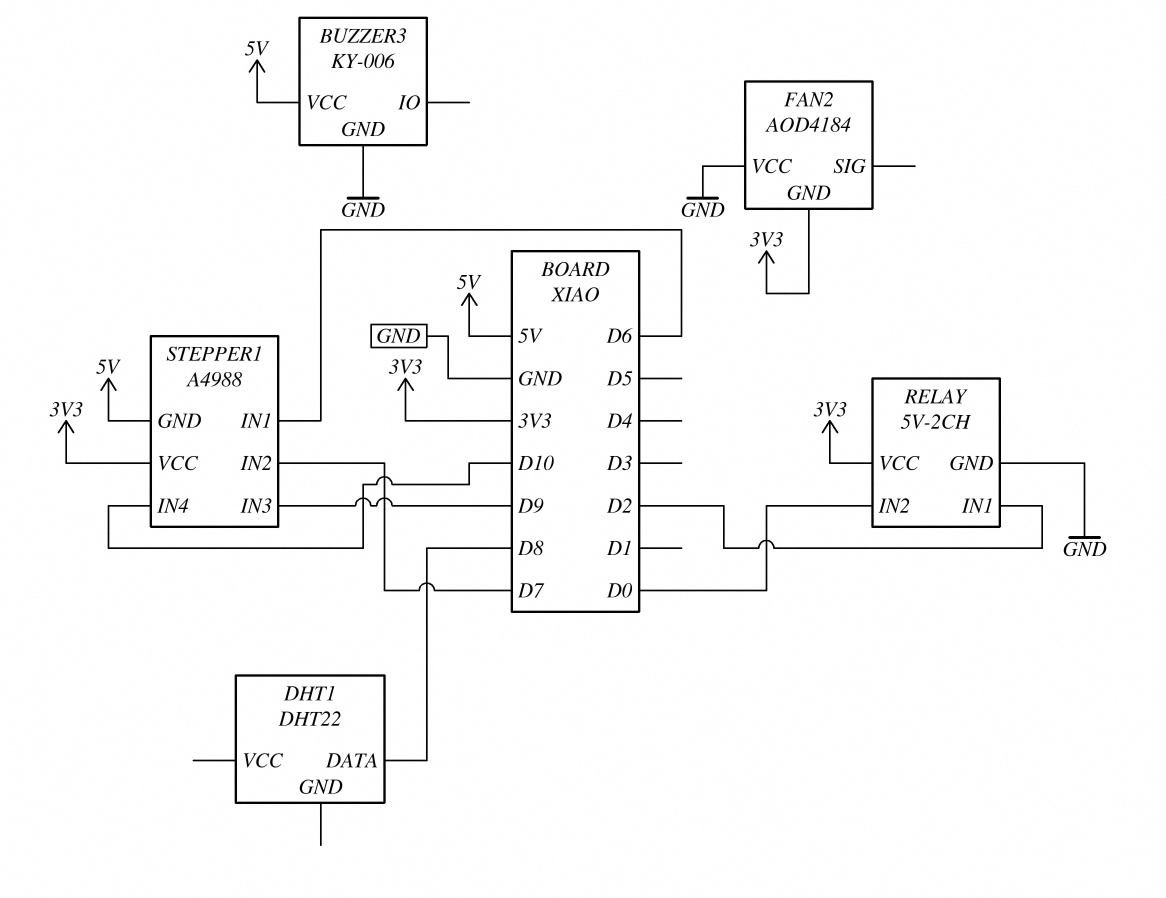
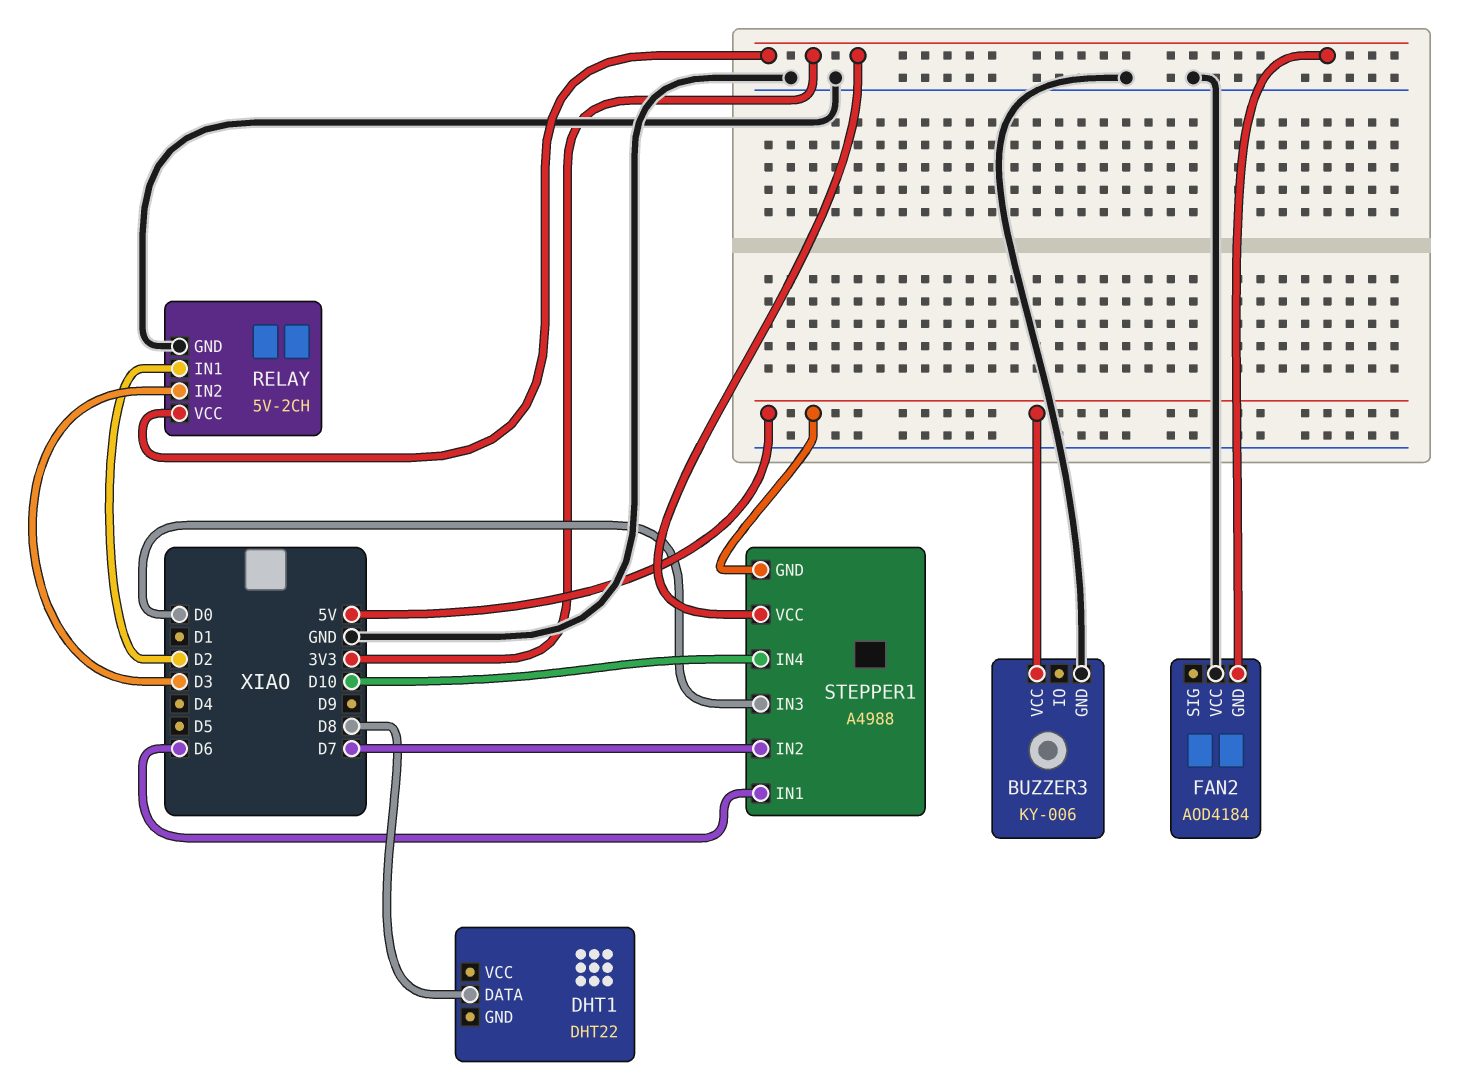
RELAY pin IN2: D0 -> D3
STEPPER1 pin IN3: D9 -> D0

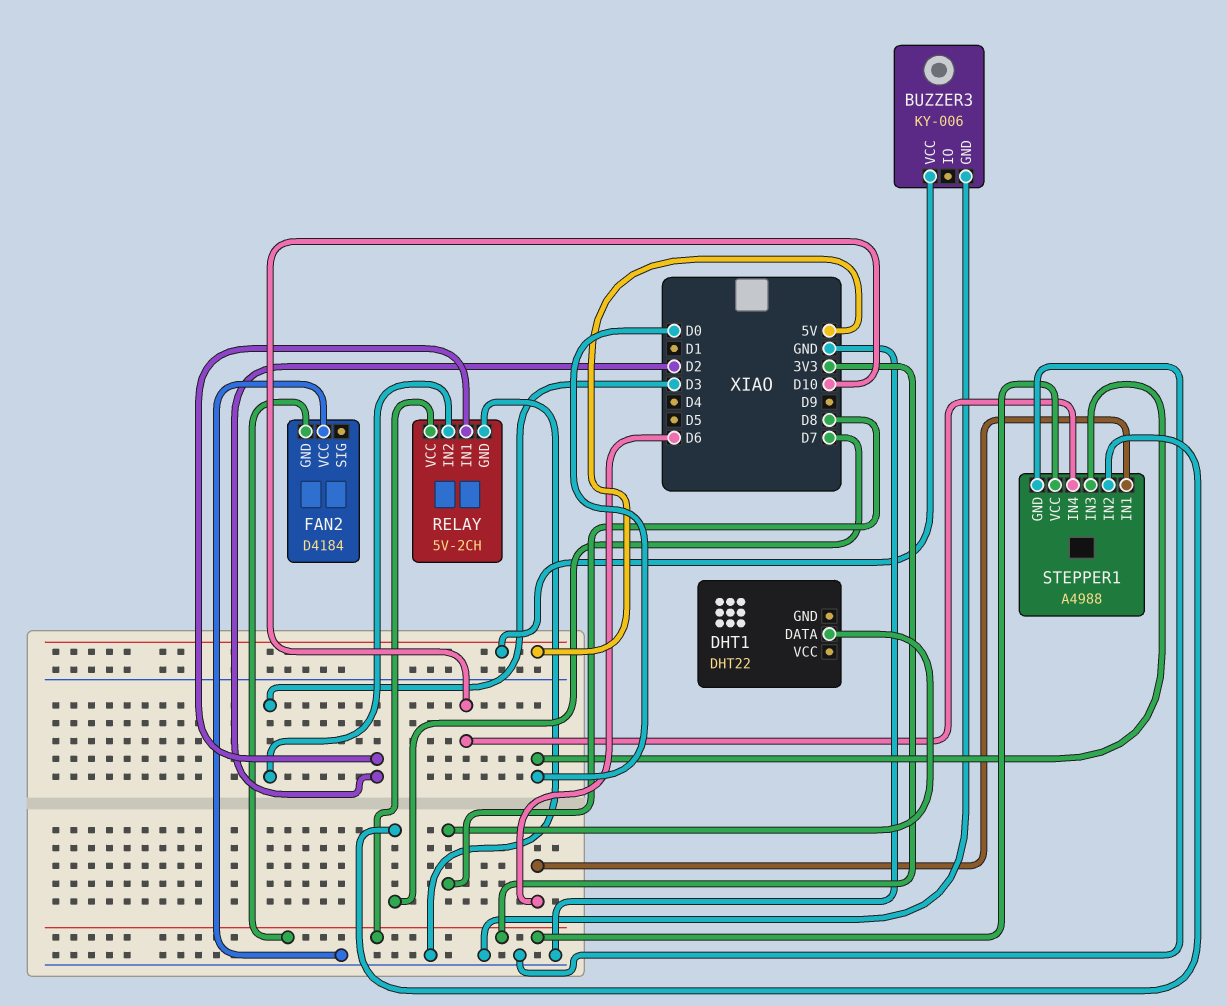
FAN2: AOD4184 -> D4184
STEPPER1 pin GND: 5V -> GND

